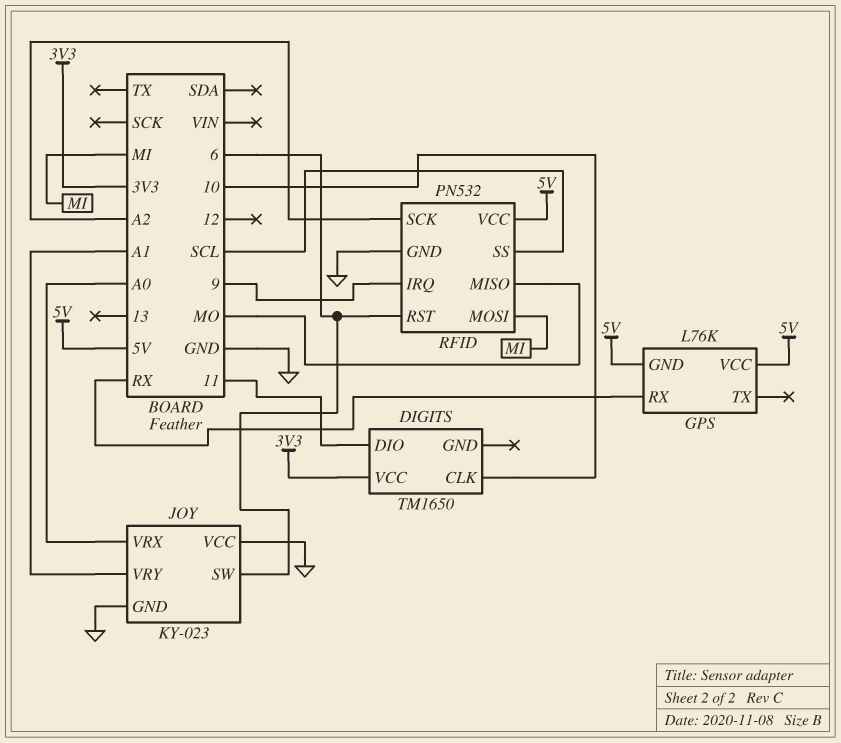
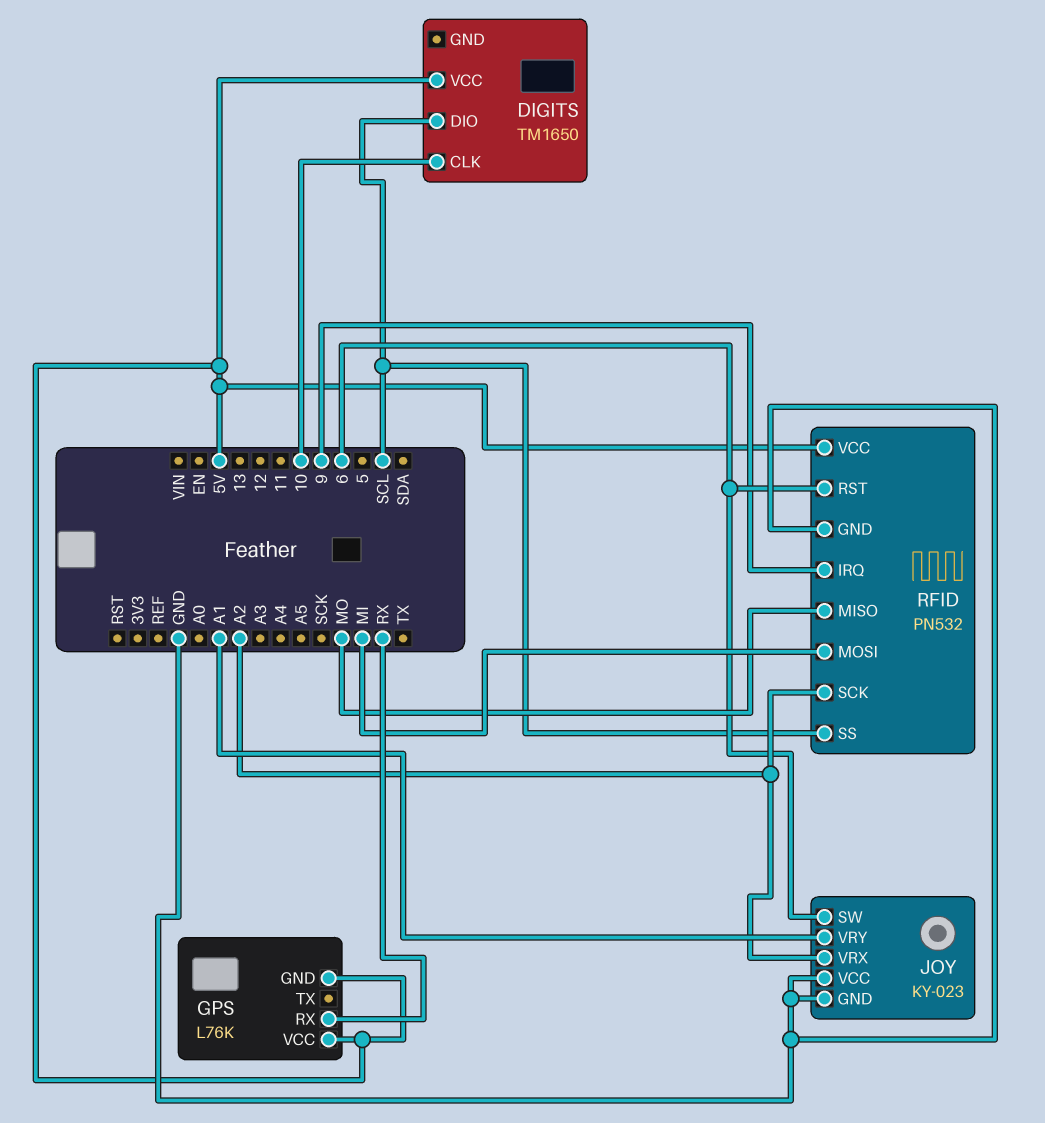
DIGITS pin DIO: 11 -> SCL
DIGITS pin VCC: 3V3 -> 5V
JOY pin VRX: A0 -> A2

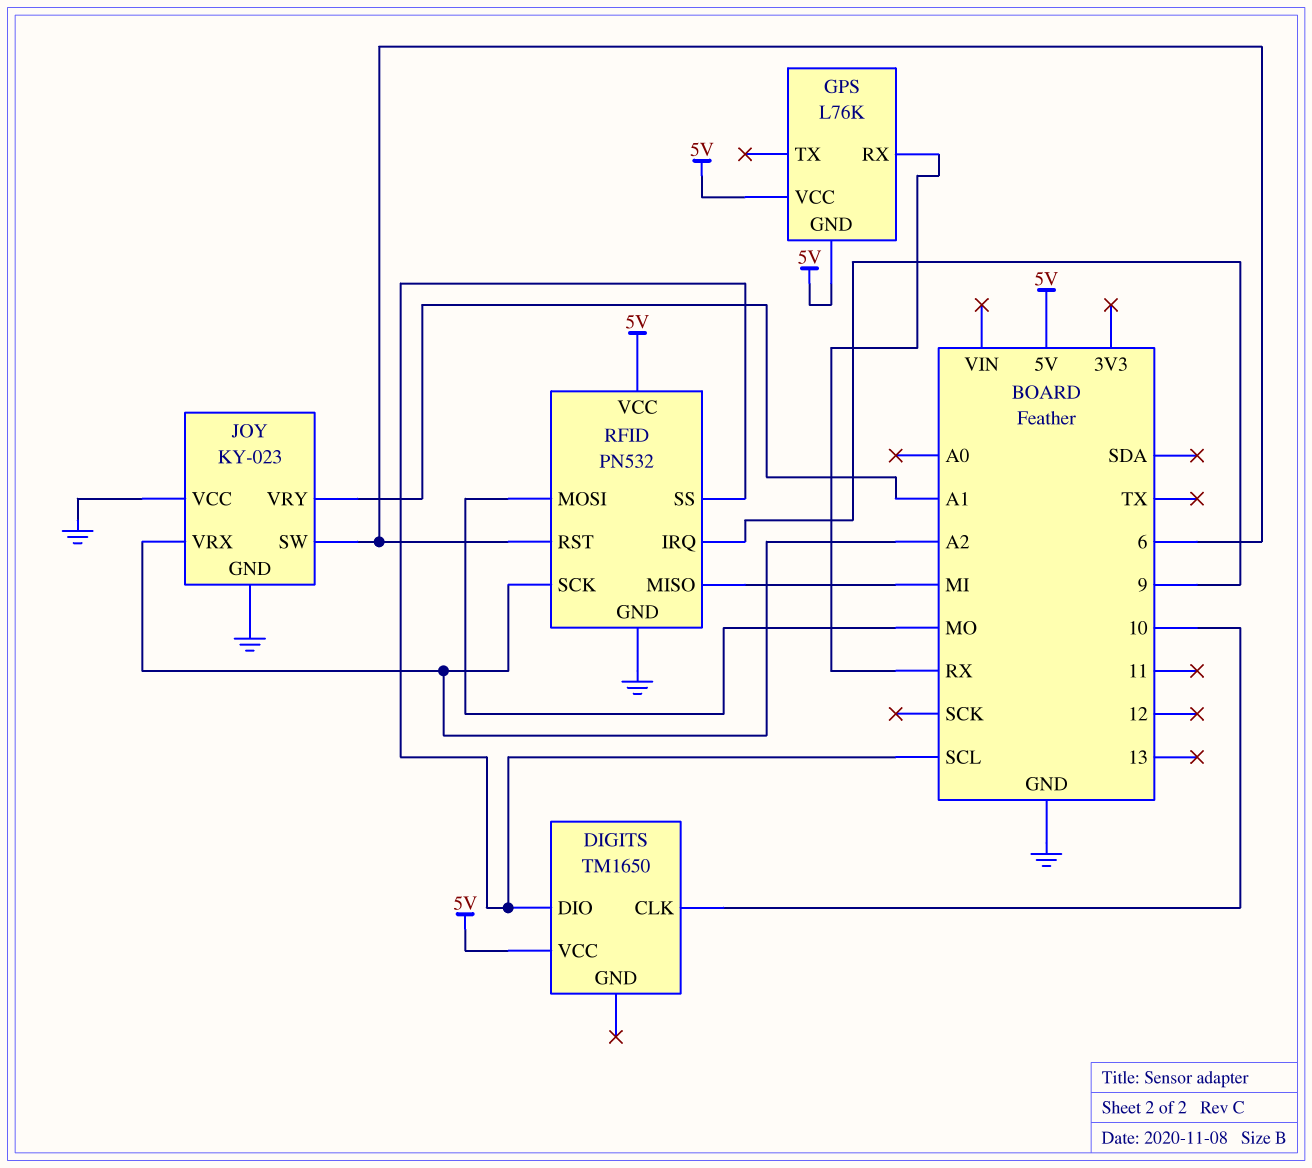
RFID pin MISO: MO -> MI
RFID pin MOSI: MI -> MO

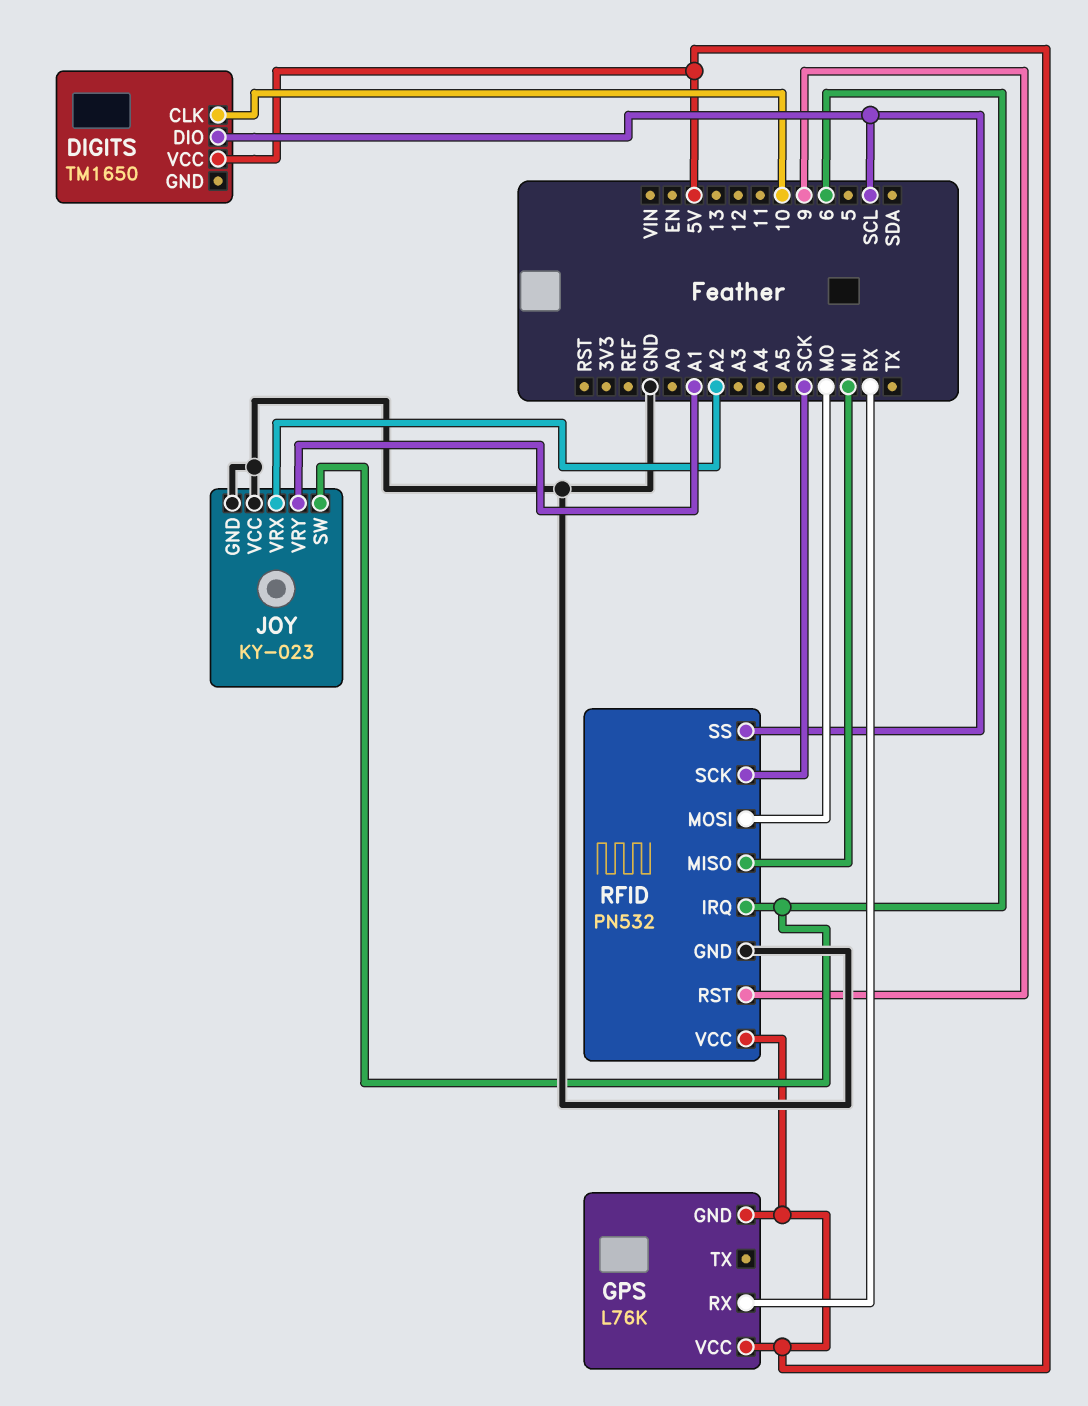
RFID pin IRQ: 9 -> 6
RFID pin RST: 6 -> 9
RFID pin SCK: A2 -> SCK

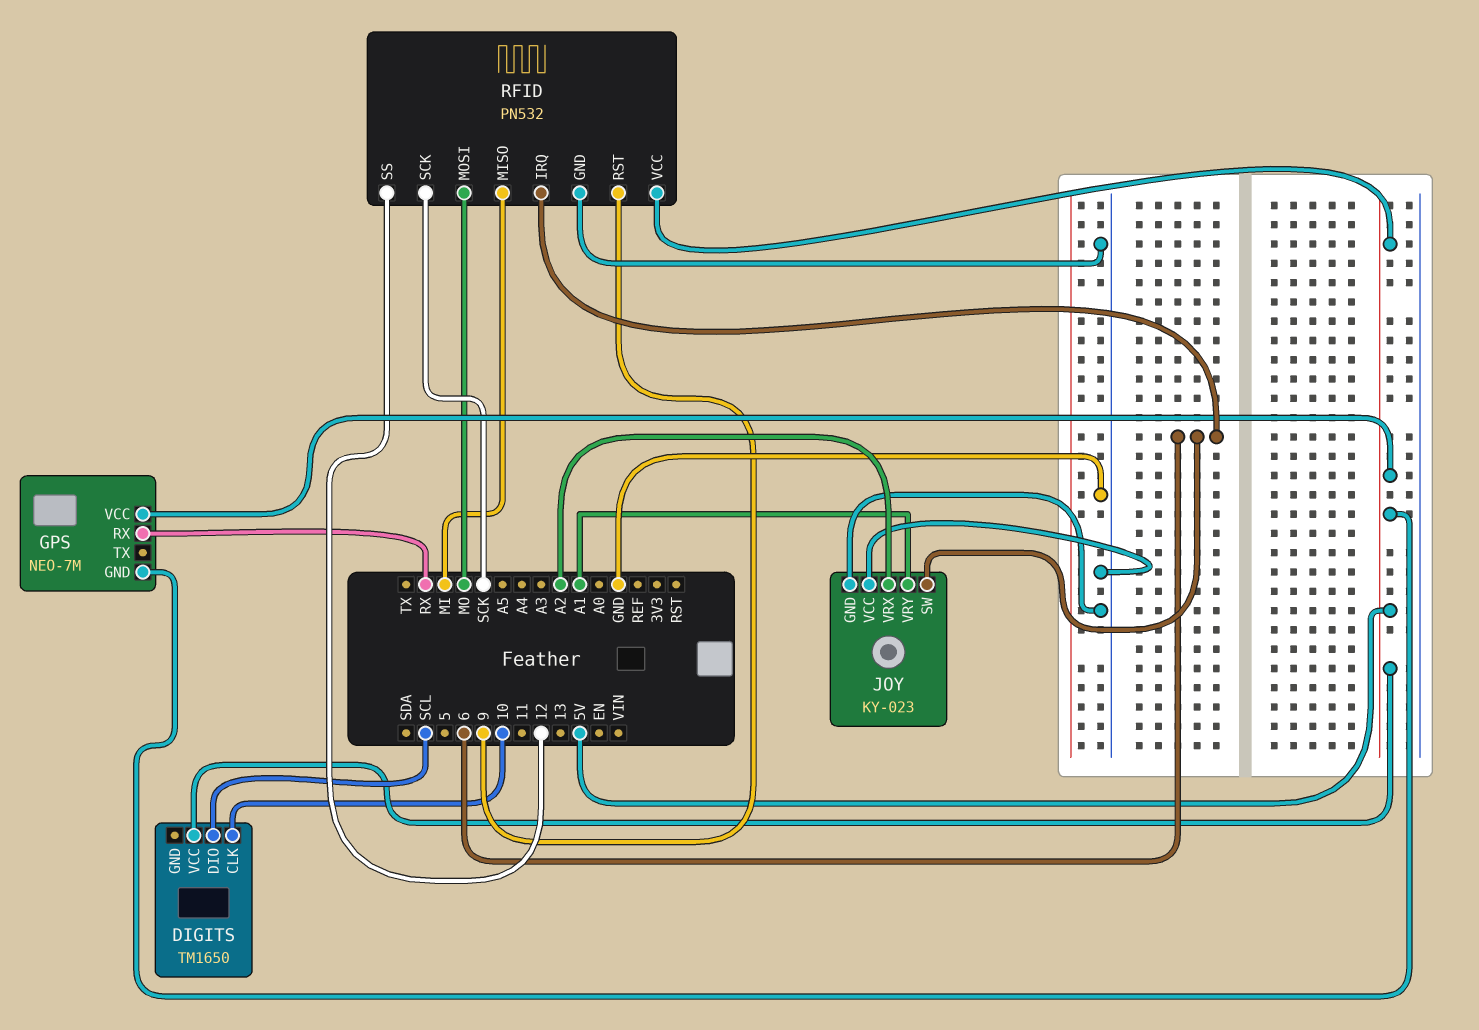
GPS: L76K -> NEO-7M
RFID pin SS: SCL -> 12

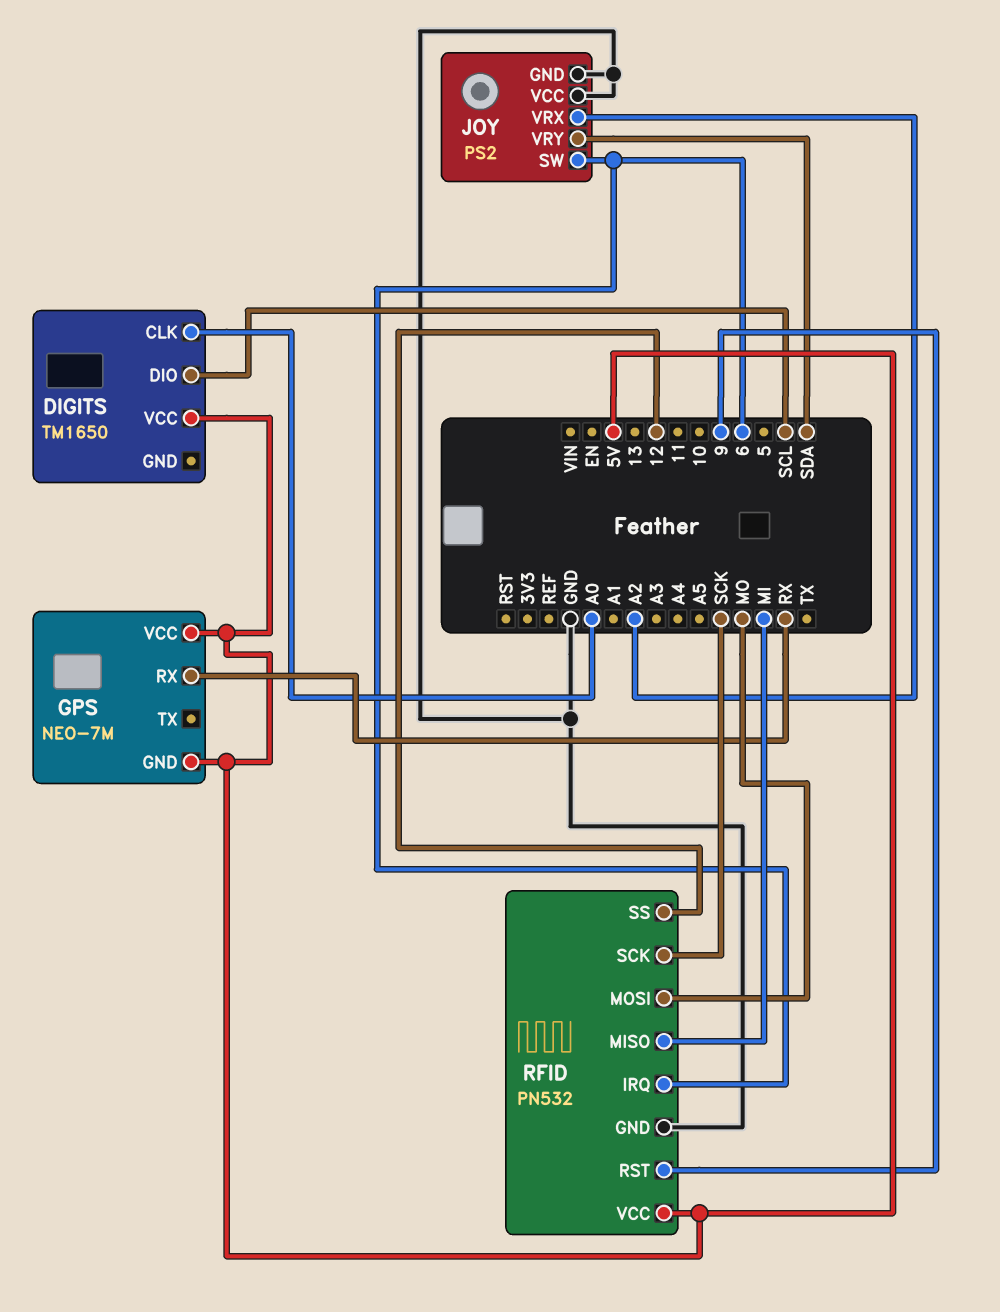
DIGITS pin CLK: 10 -> A0
JOY: KY-023 -> PS2
JOY pin VRY: A1 -> SDA

